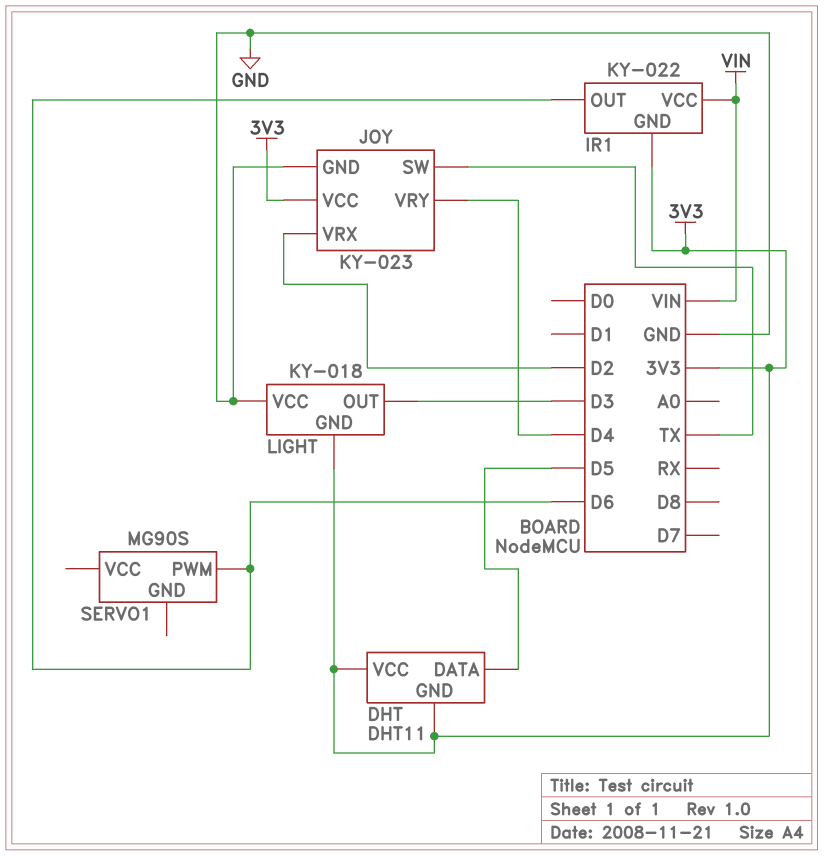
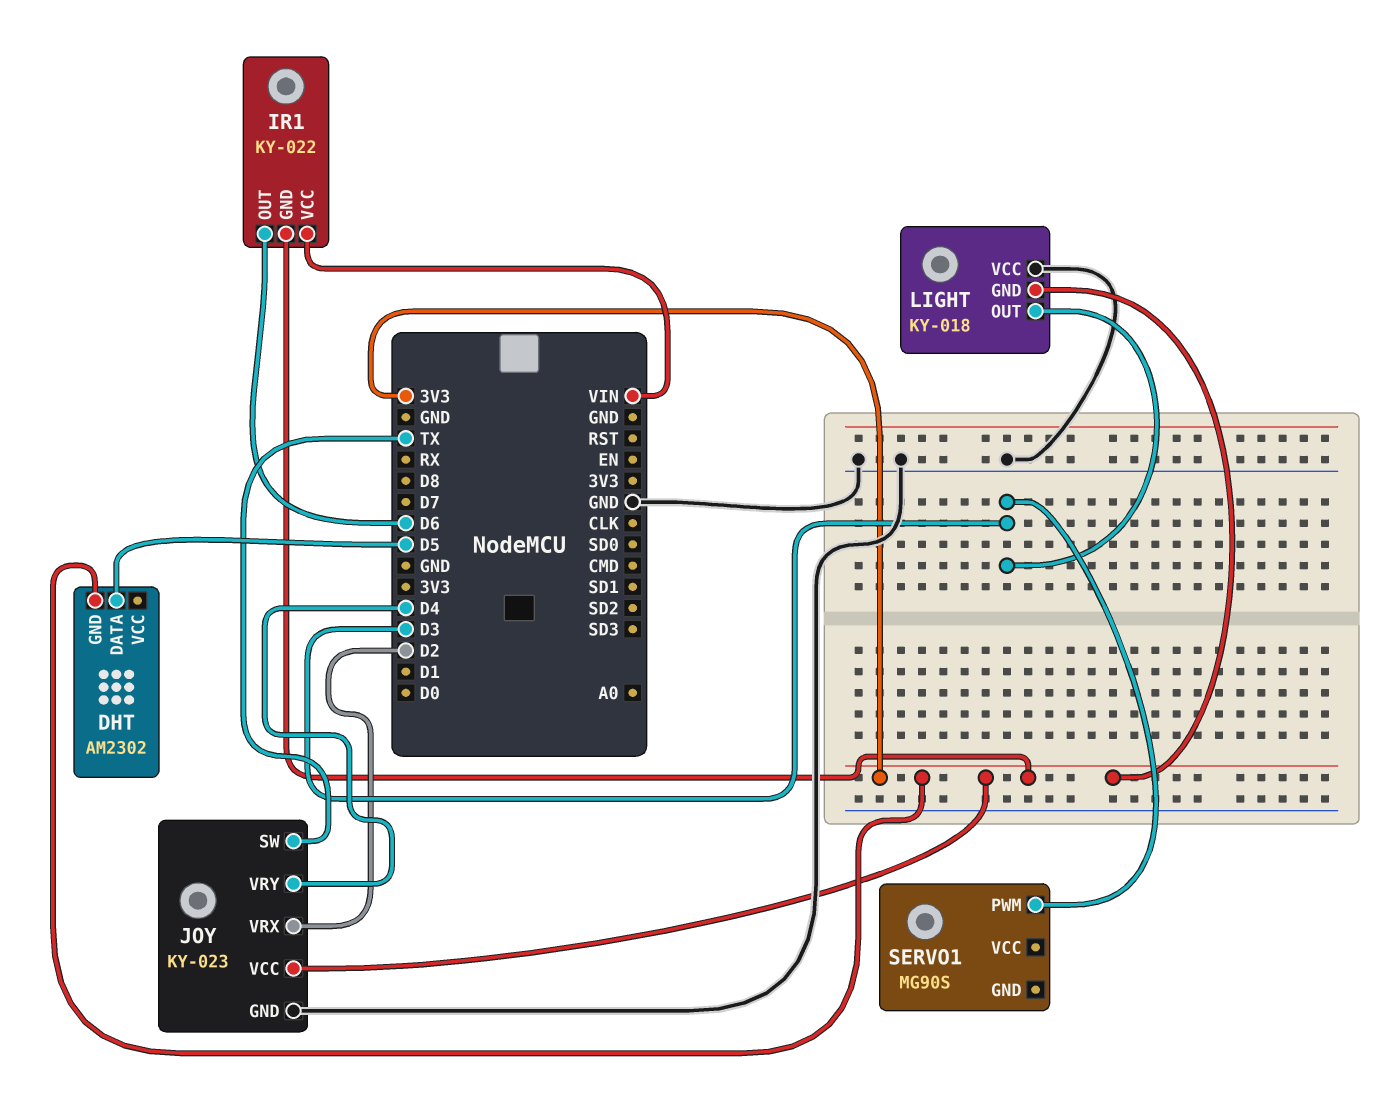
DHT: DHT11 -> AM2302
DHT pin VCC: 3V3 -> none
SERVO1 pin PWM: D6 -> D3

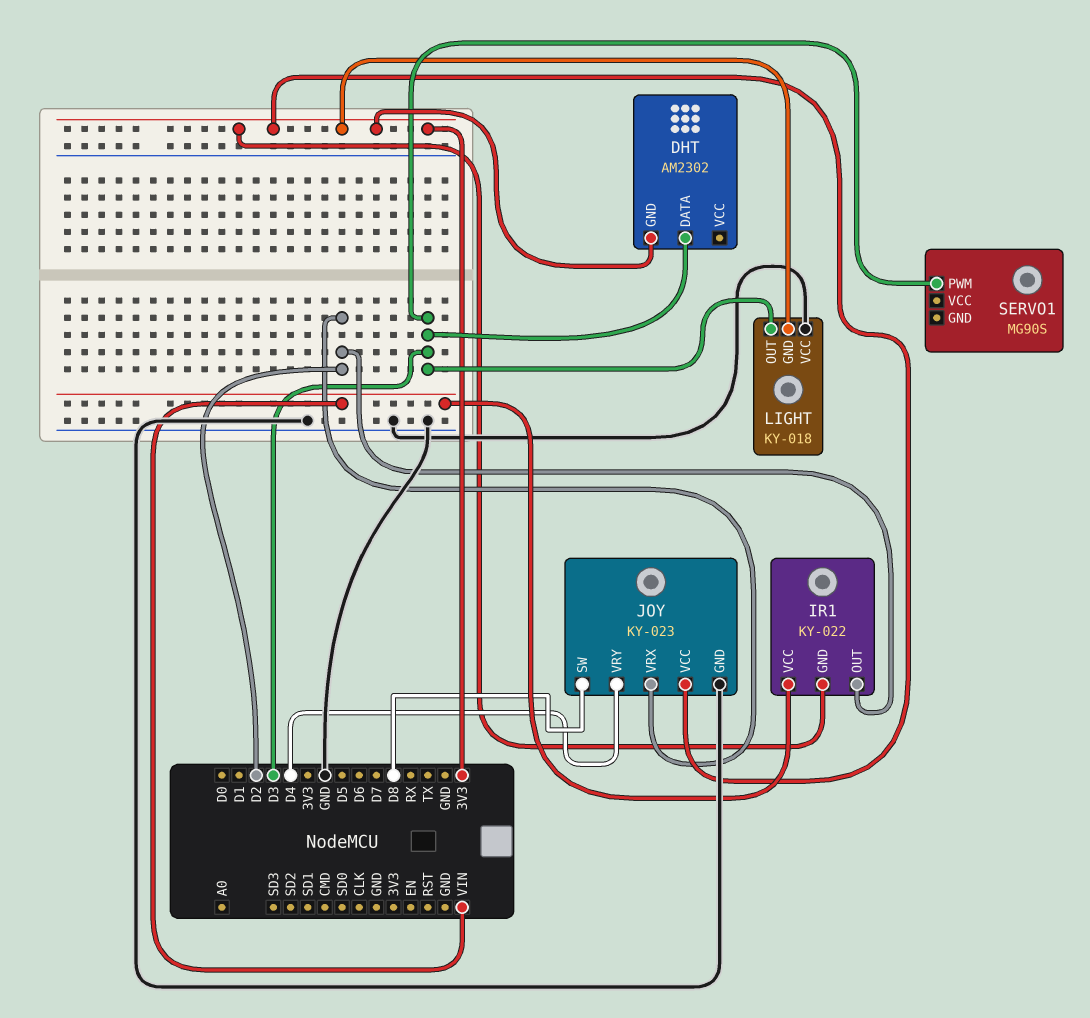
DHT pin DATA: D5 -> D3
IR1 pin OUT: D6 -> D2
JOY pin SW: TX -> D8

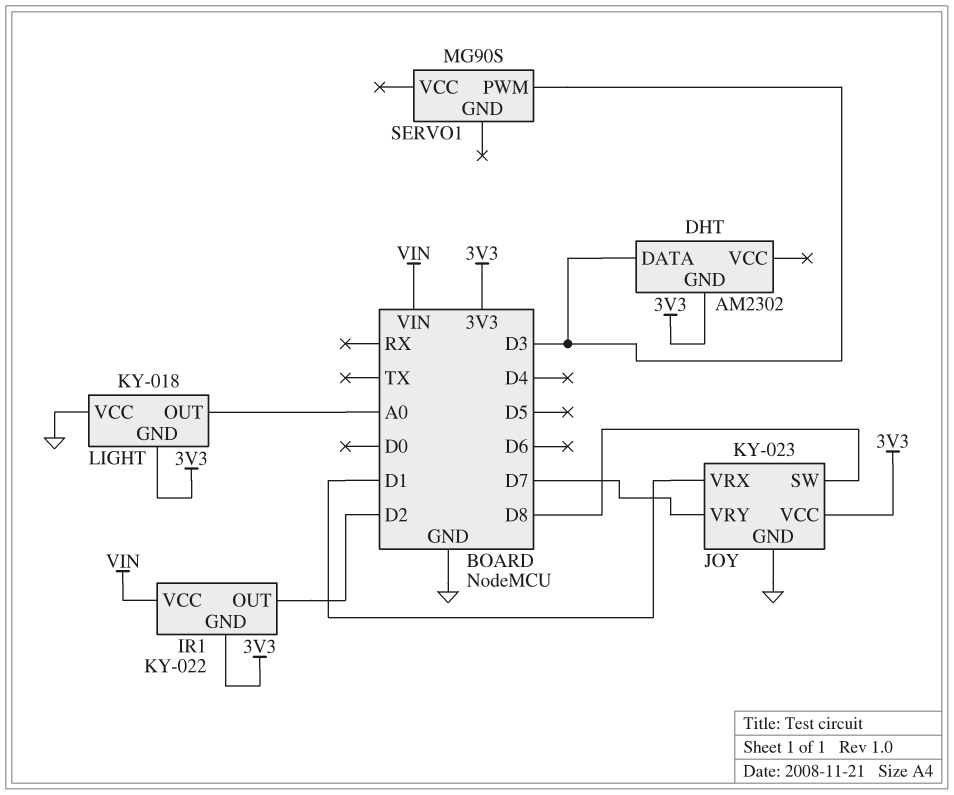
JOY pin VRX: D2 -> D1
JOY pin VRY: D4 -> D7
LIGHT pin OUT: D3 -> A0

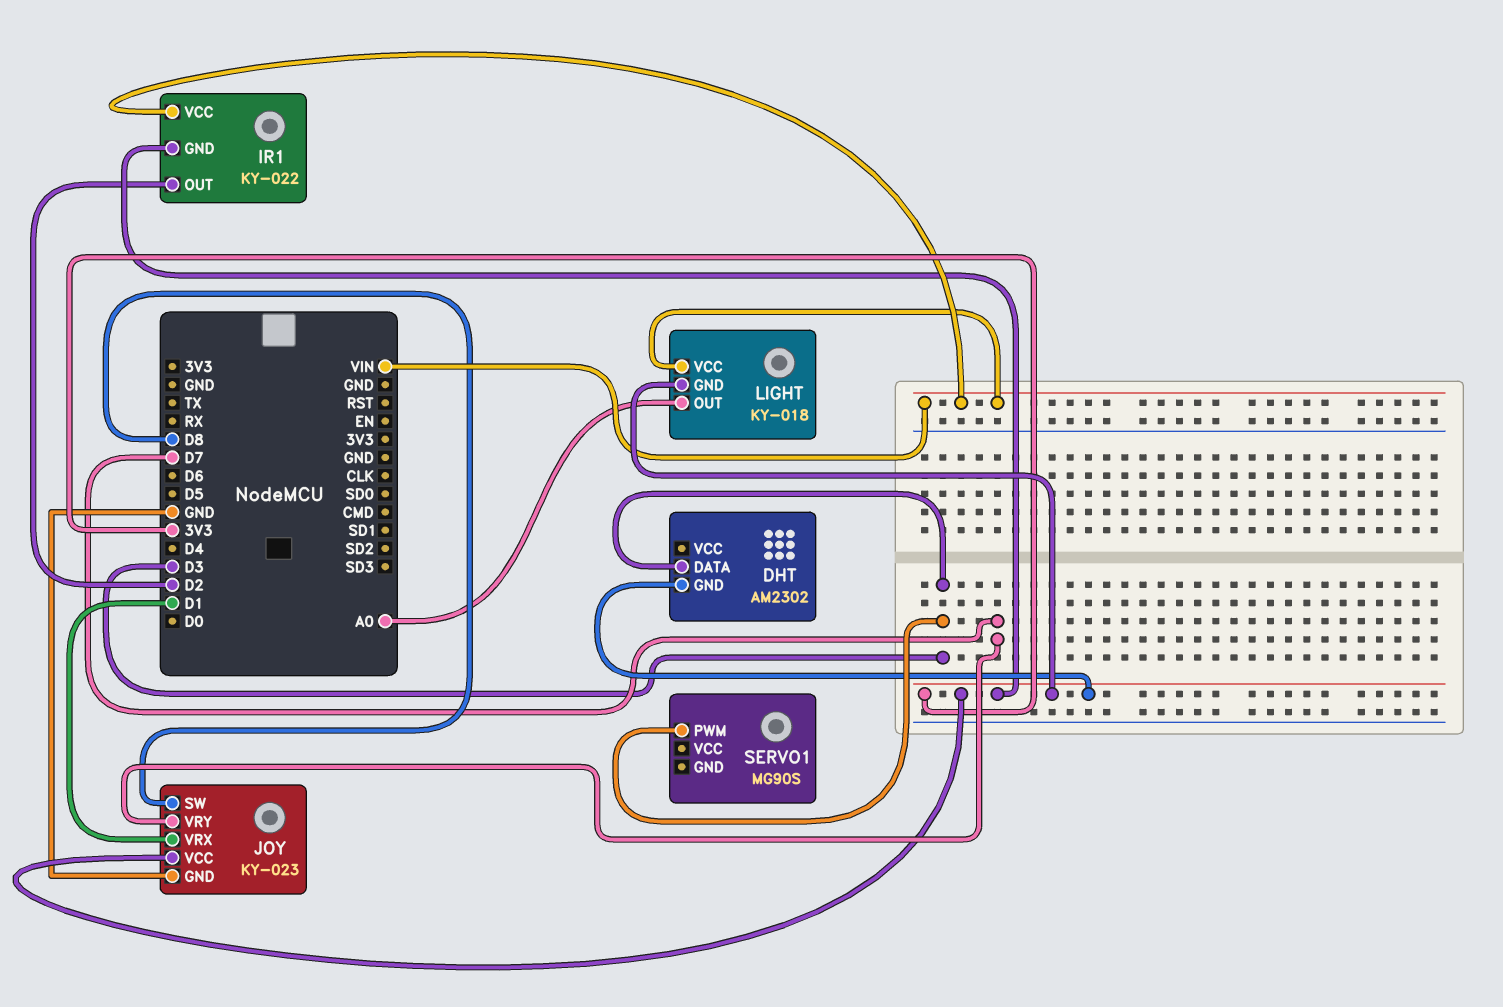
LIGHT pin VCC: GND -> VIN

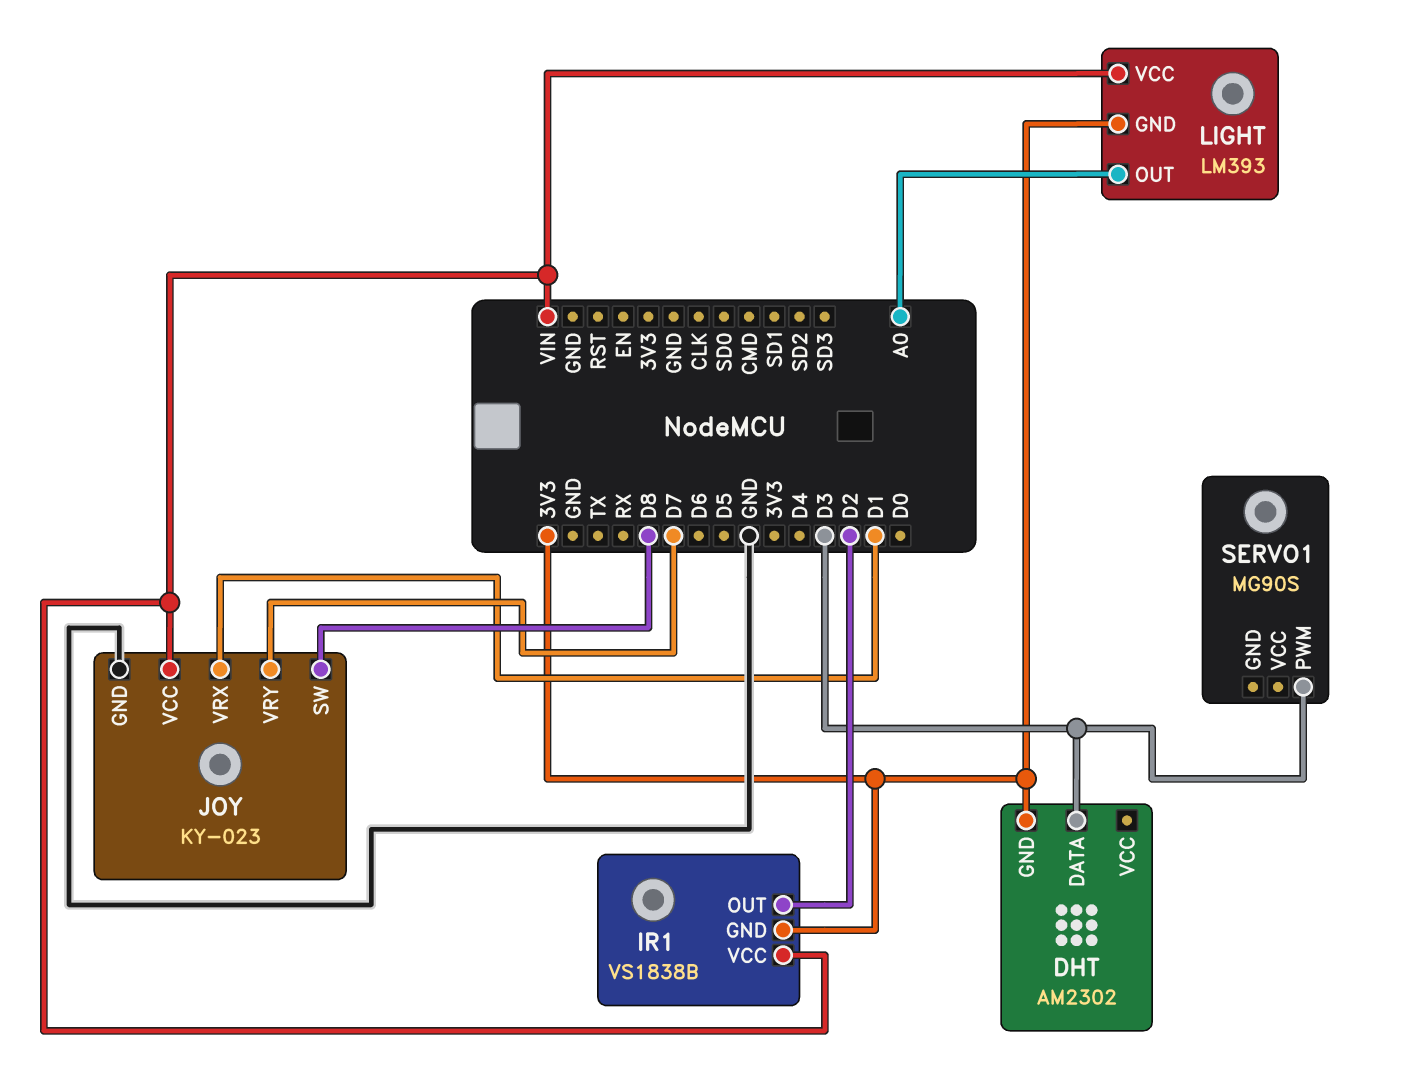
IR1: KY-022 -> VS1838B
JOY pin VCC: 3V3 -> VIN
LIGHT: KY-018 -> LM393

